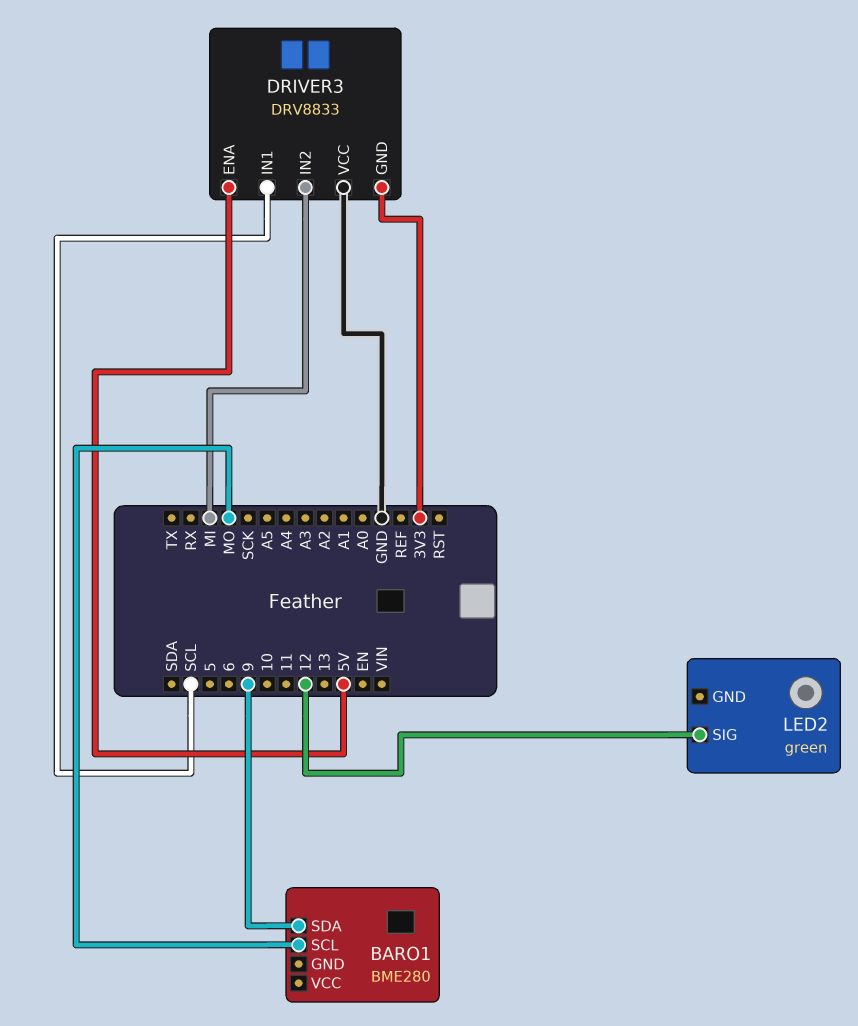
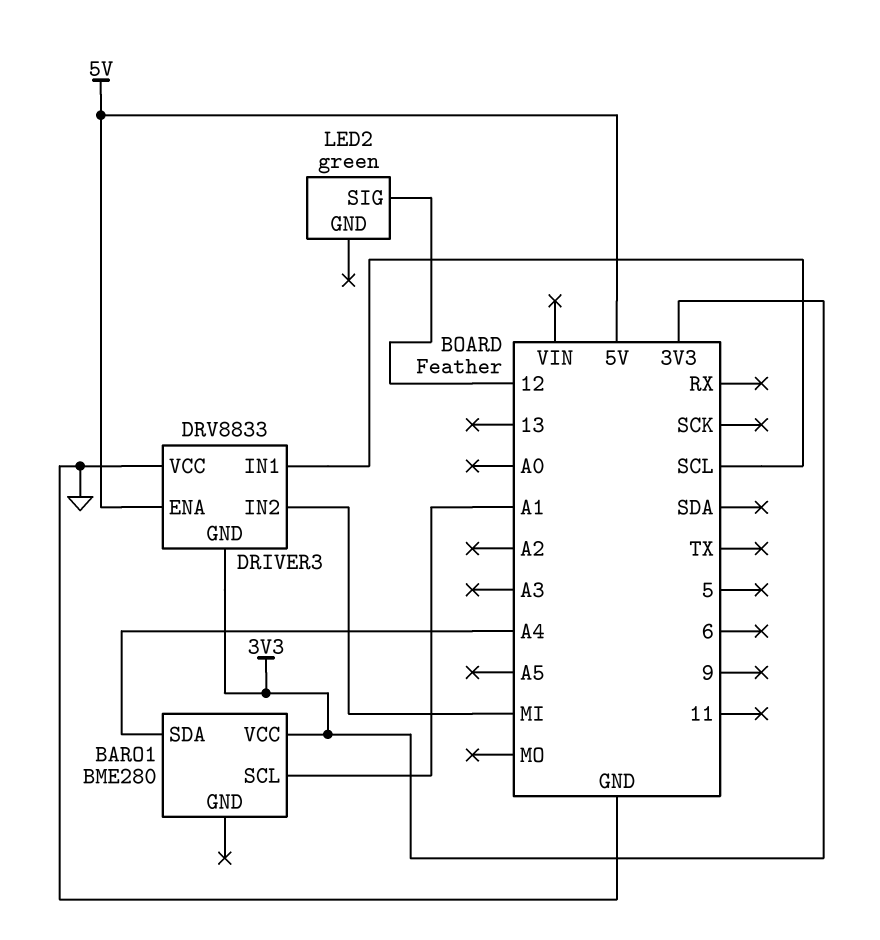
BARO1 pin SCL: MO -> A1
BARO1 pin SDA: 9 -> A4
BARO1 pin VCC: none -> 3V3

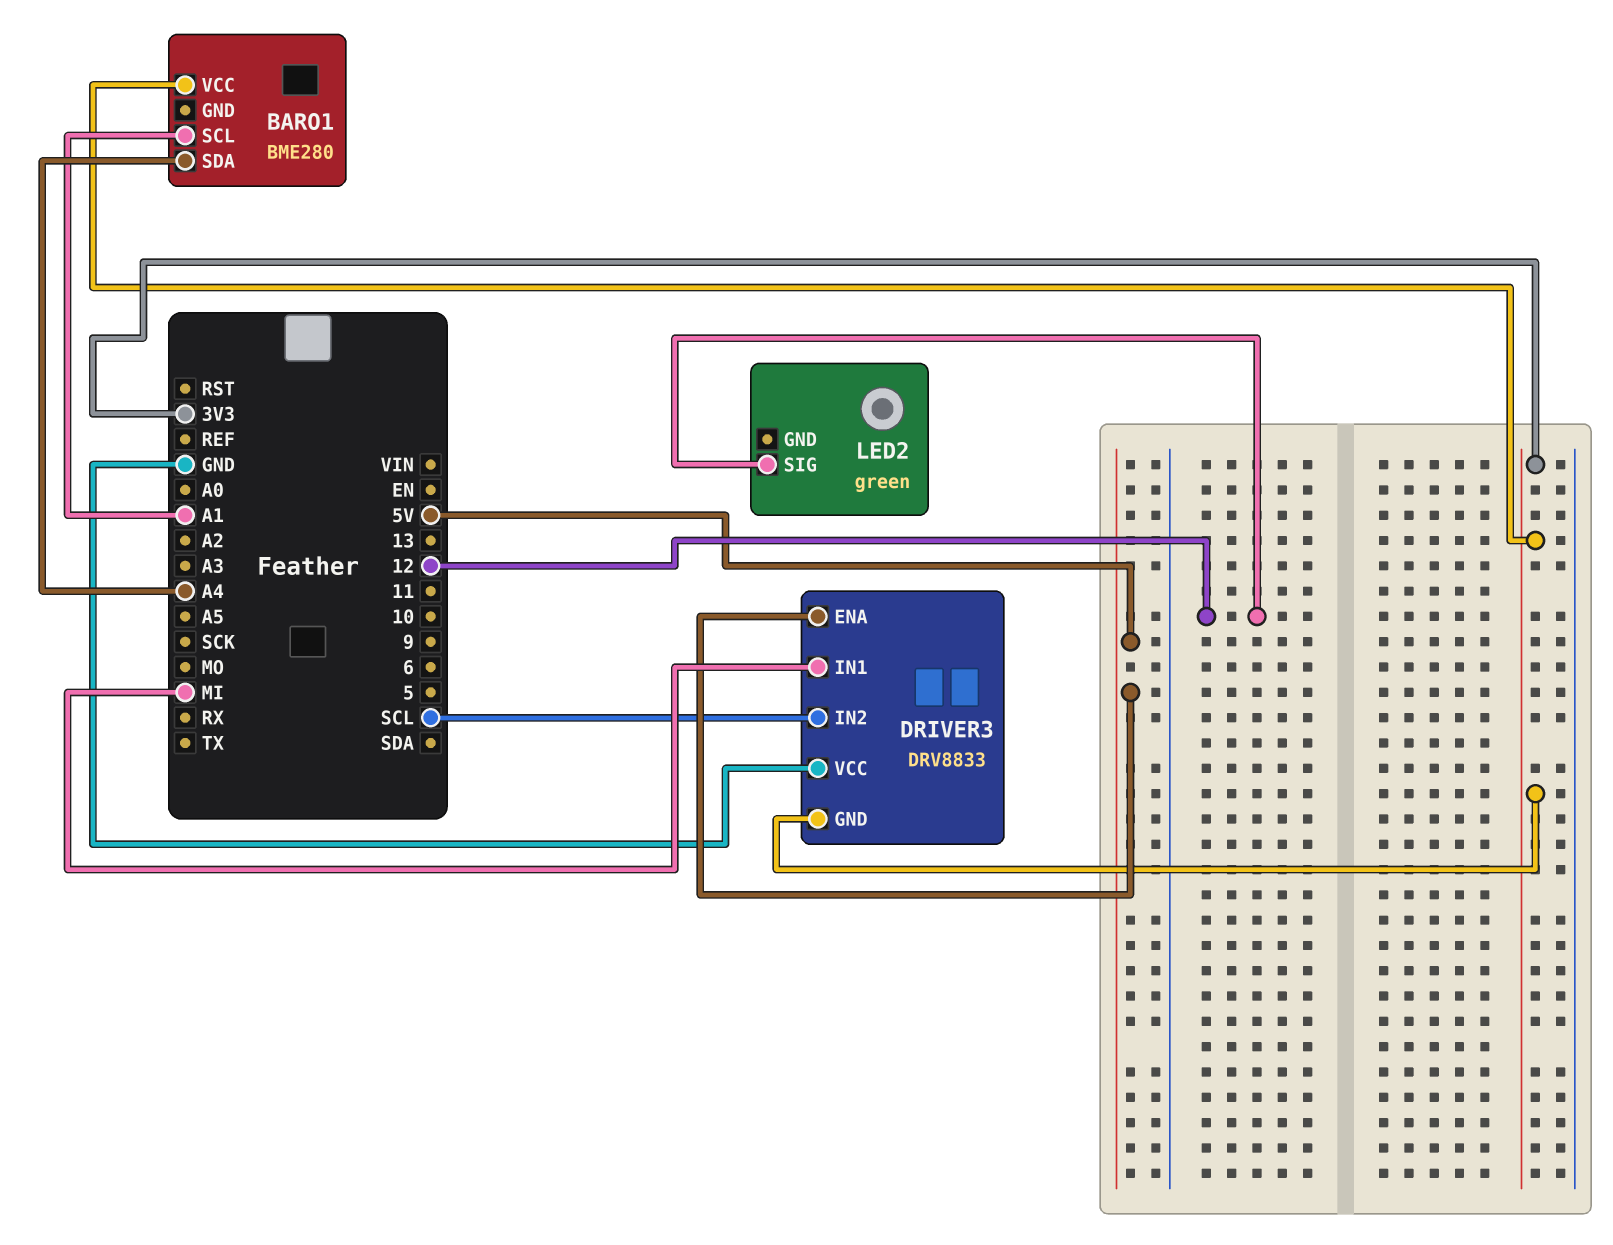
DRIVER3 pin IN1: SCL -> MI
DRIVER3 pin IN2: MI -> SCL

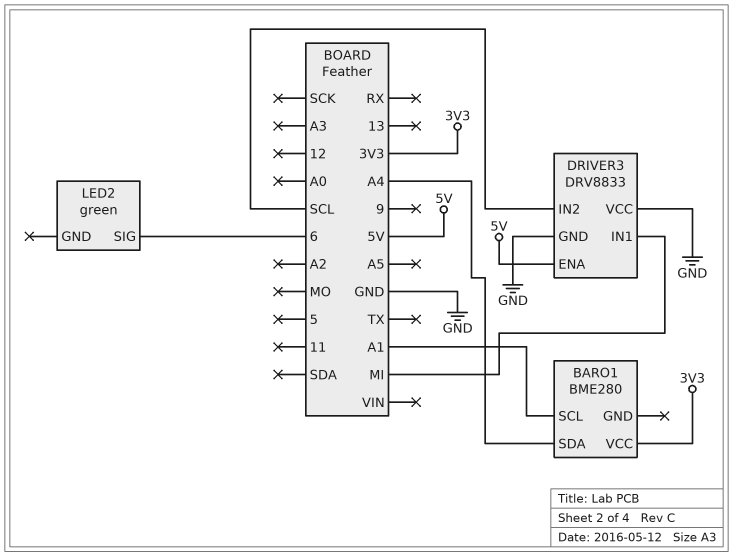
DRIVER3 pin GND: 3V3 -> GND
LED2 pin SIG: 12 -> 6

